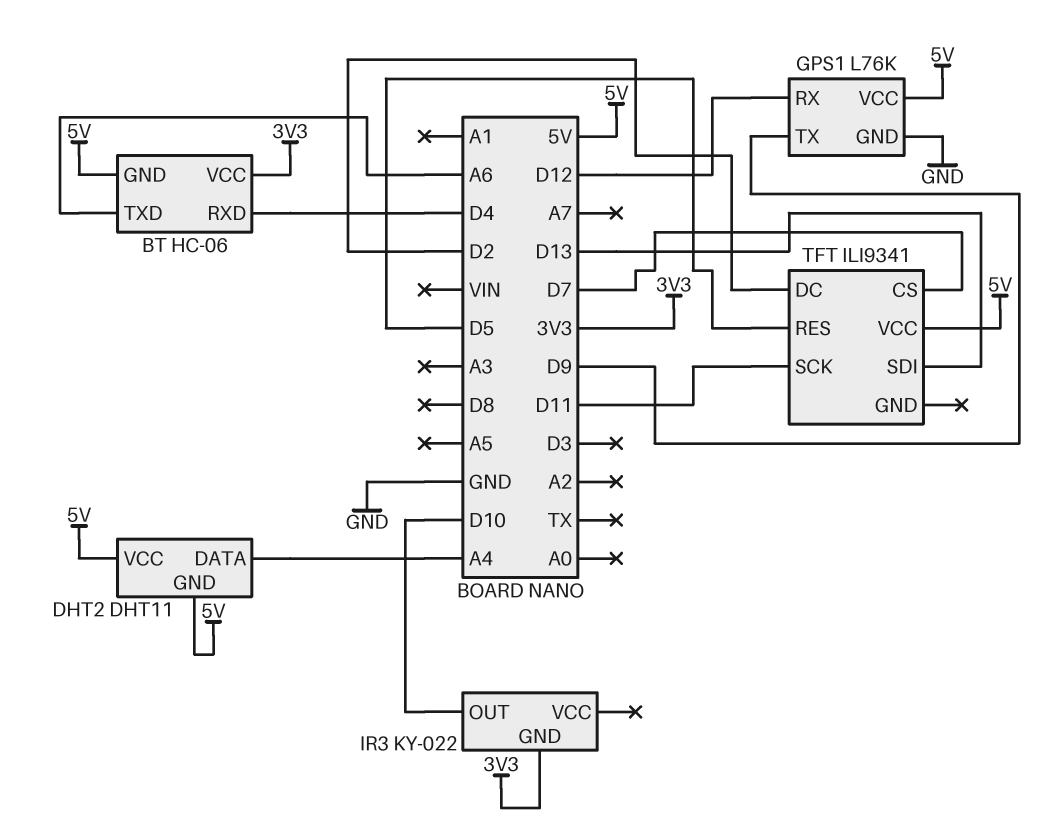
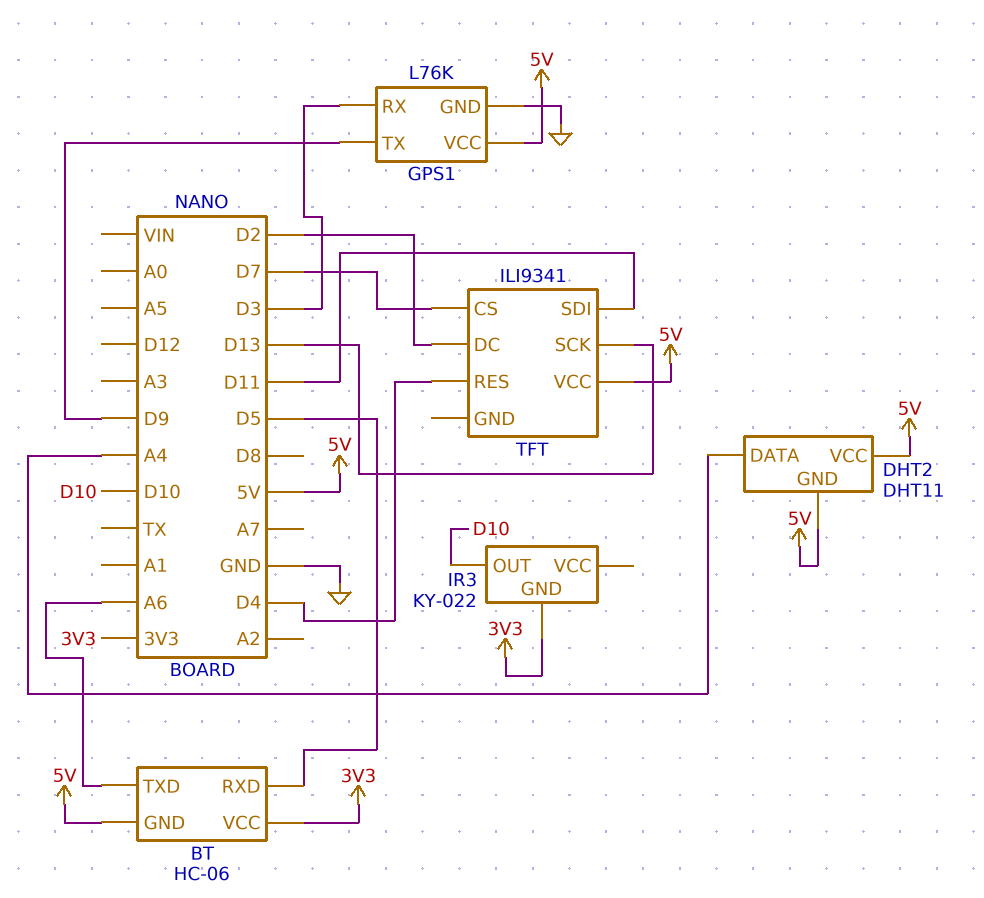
BT pin RXD: D4 -> D5
GPS1 pin RX: D12 -> D3
TFT pin RES: D5 -> D4
TFT pin SCK: D11 -> D13
TFT pin SDI: D13 -> D11

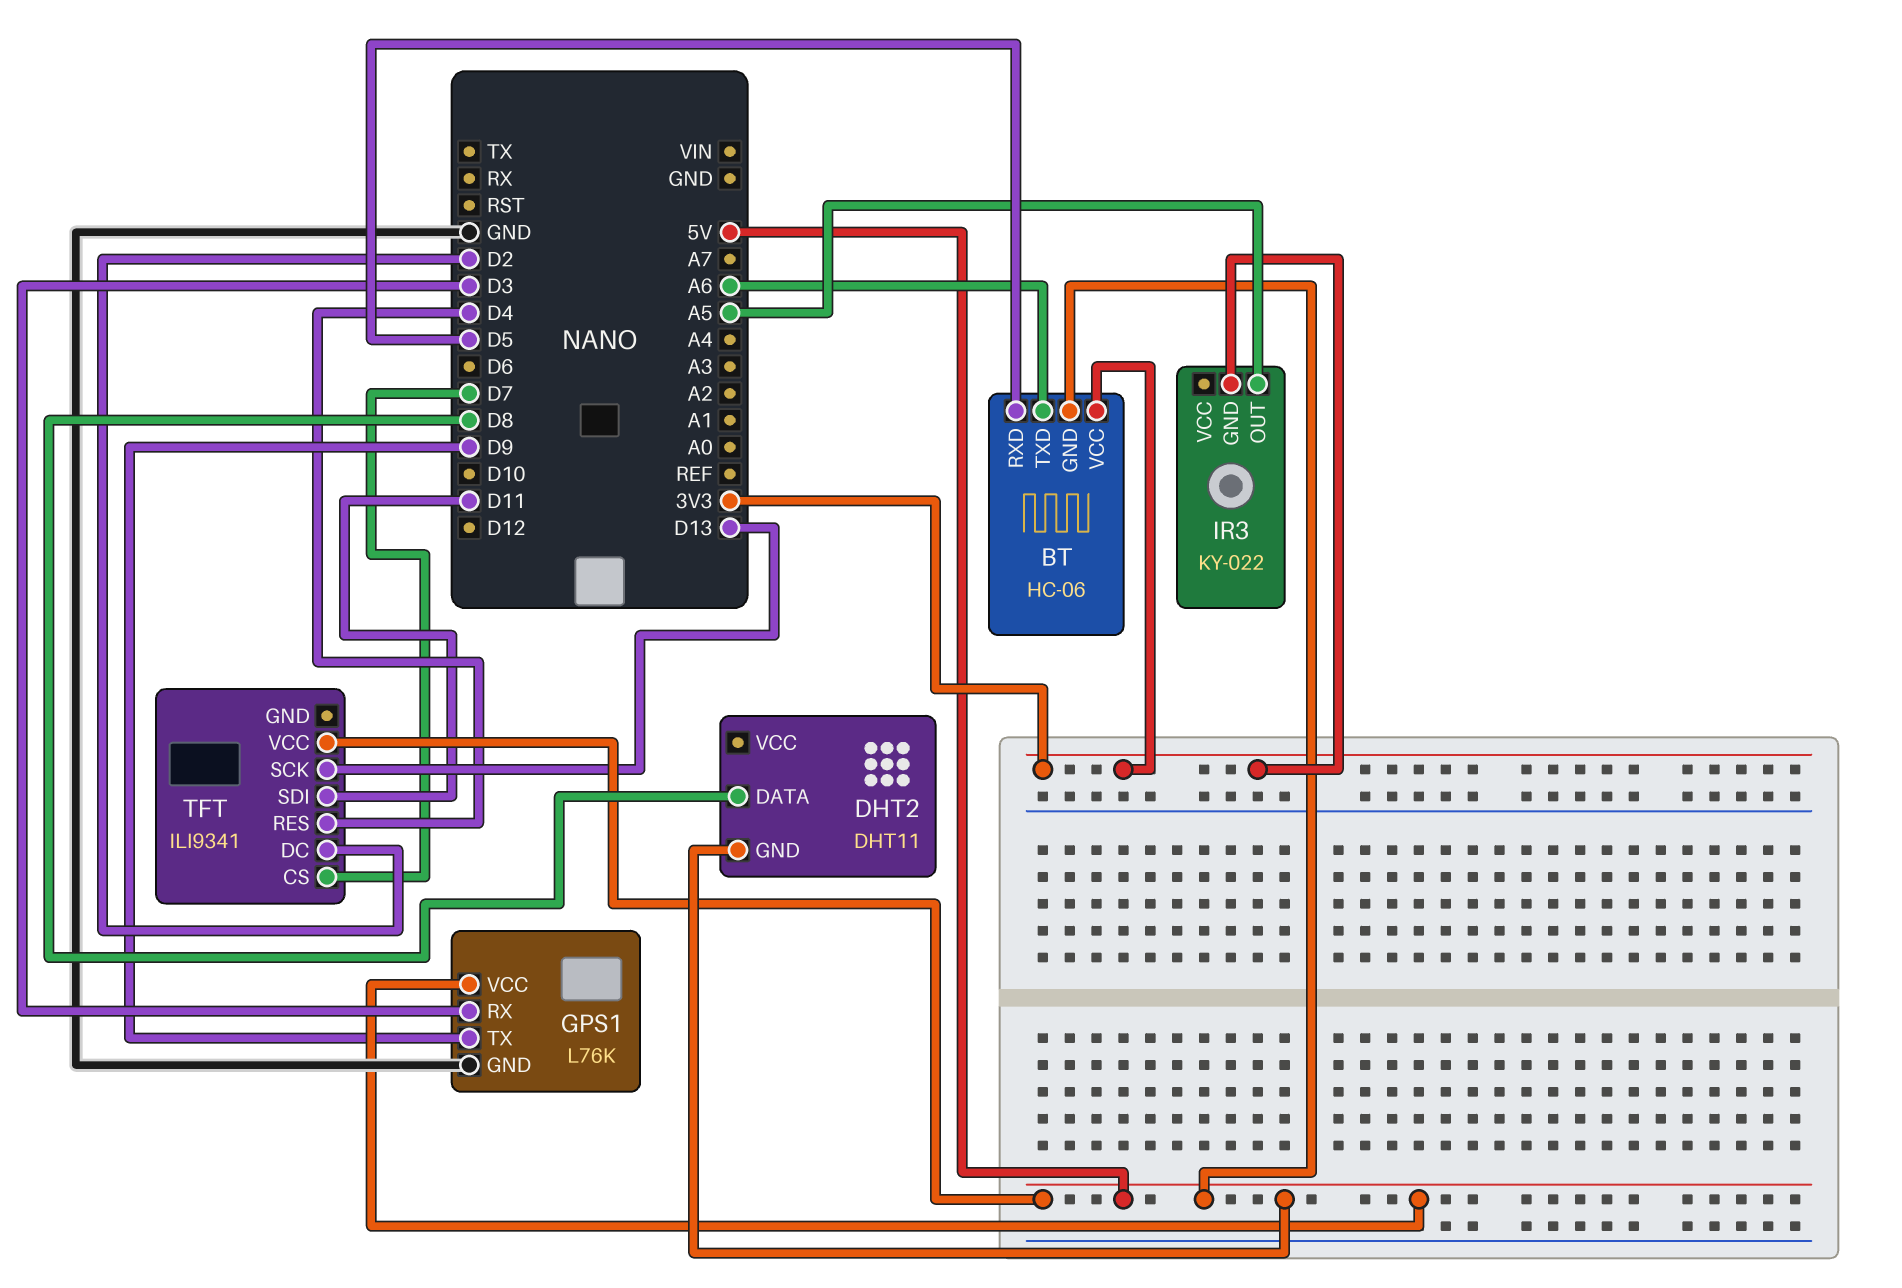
DHT2 pin DATA: A4 -> D8
DHT2 pin VCC: 5V -> none
IR3 pin OUT: D10 -> A5

